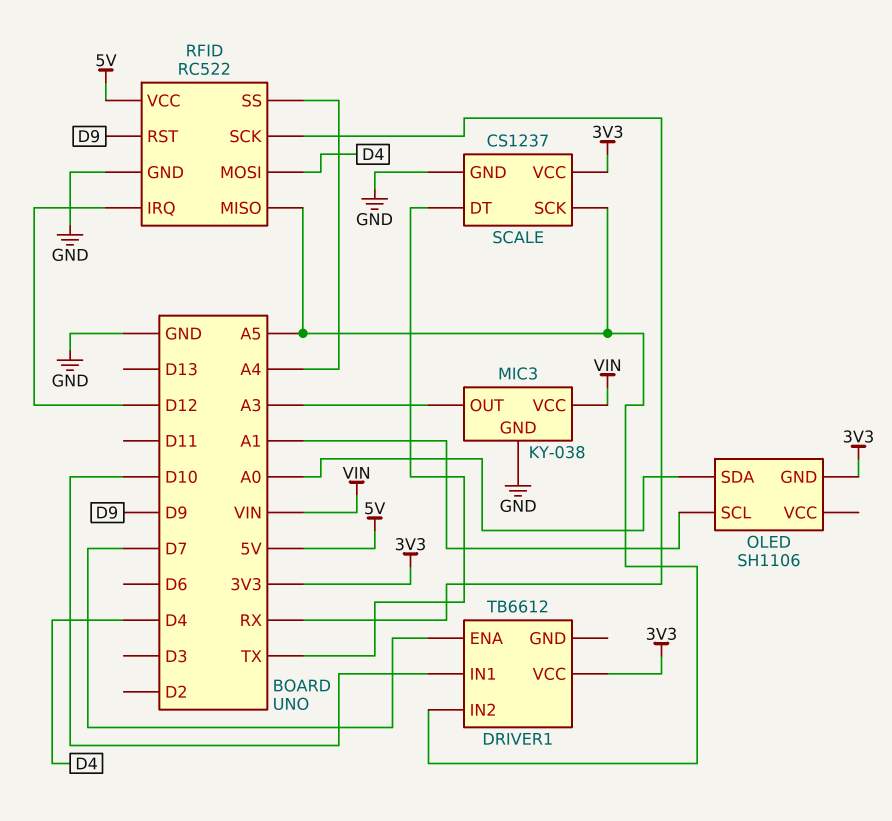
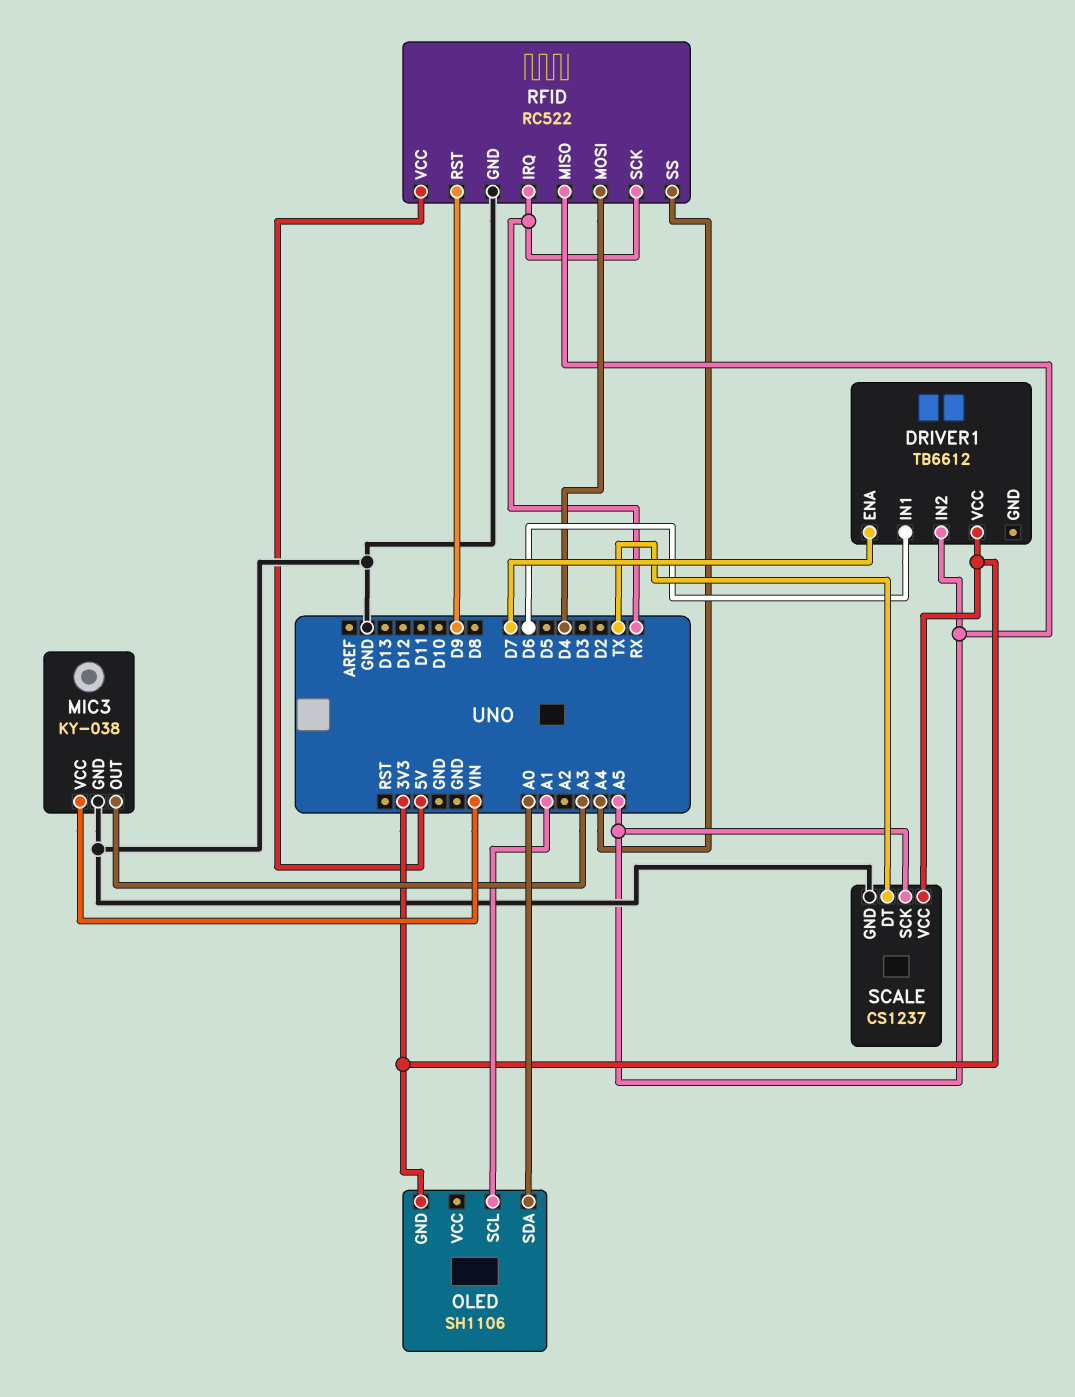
DRIVER1 pin IN1: D10 -> D6
RFID pin IRQ: D12 -> RX

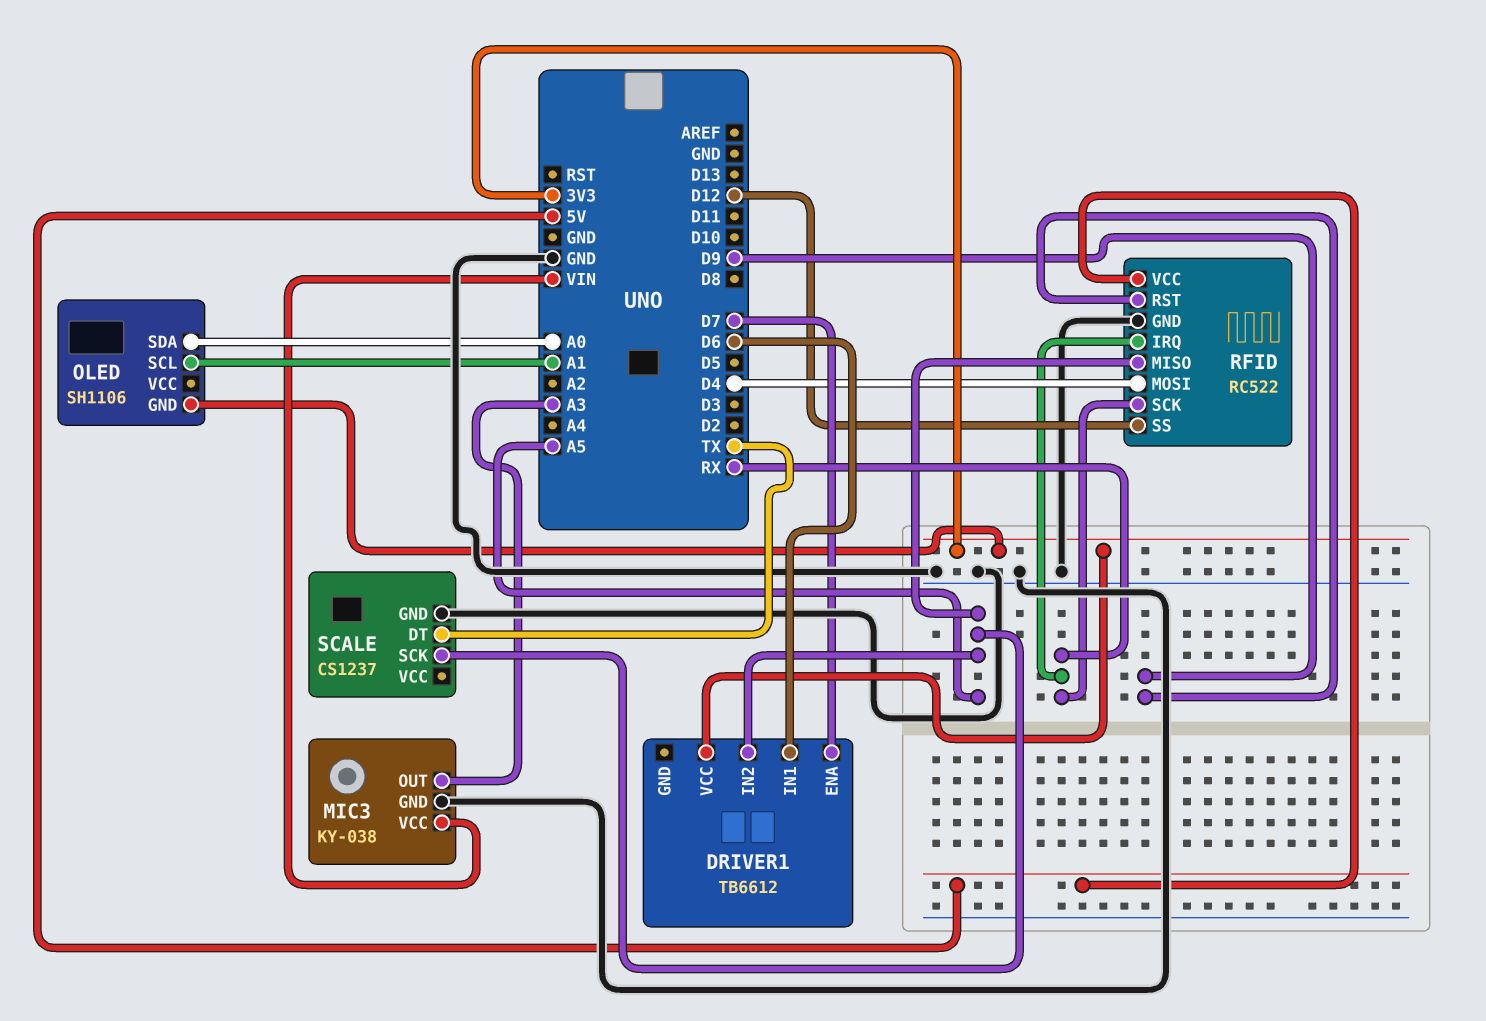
RFID pin SS: A4 -> D12
SCALE pin VCC: 3V3 -> none

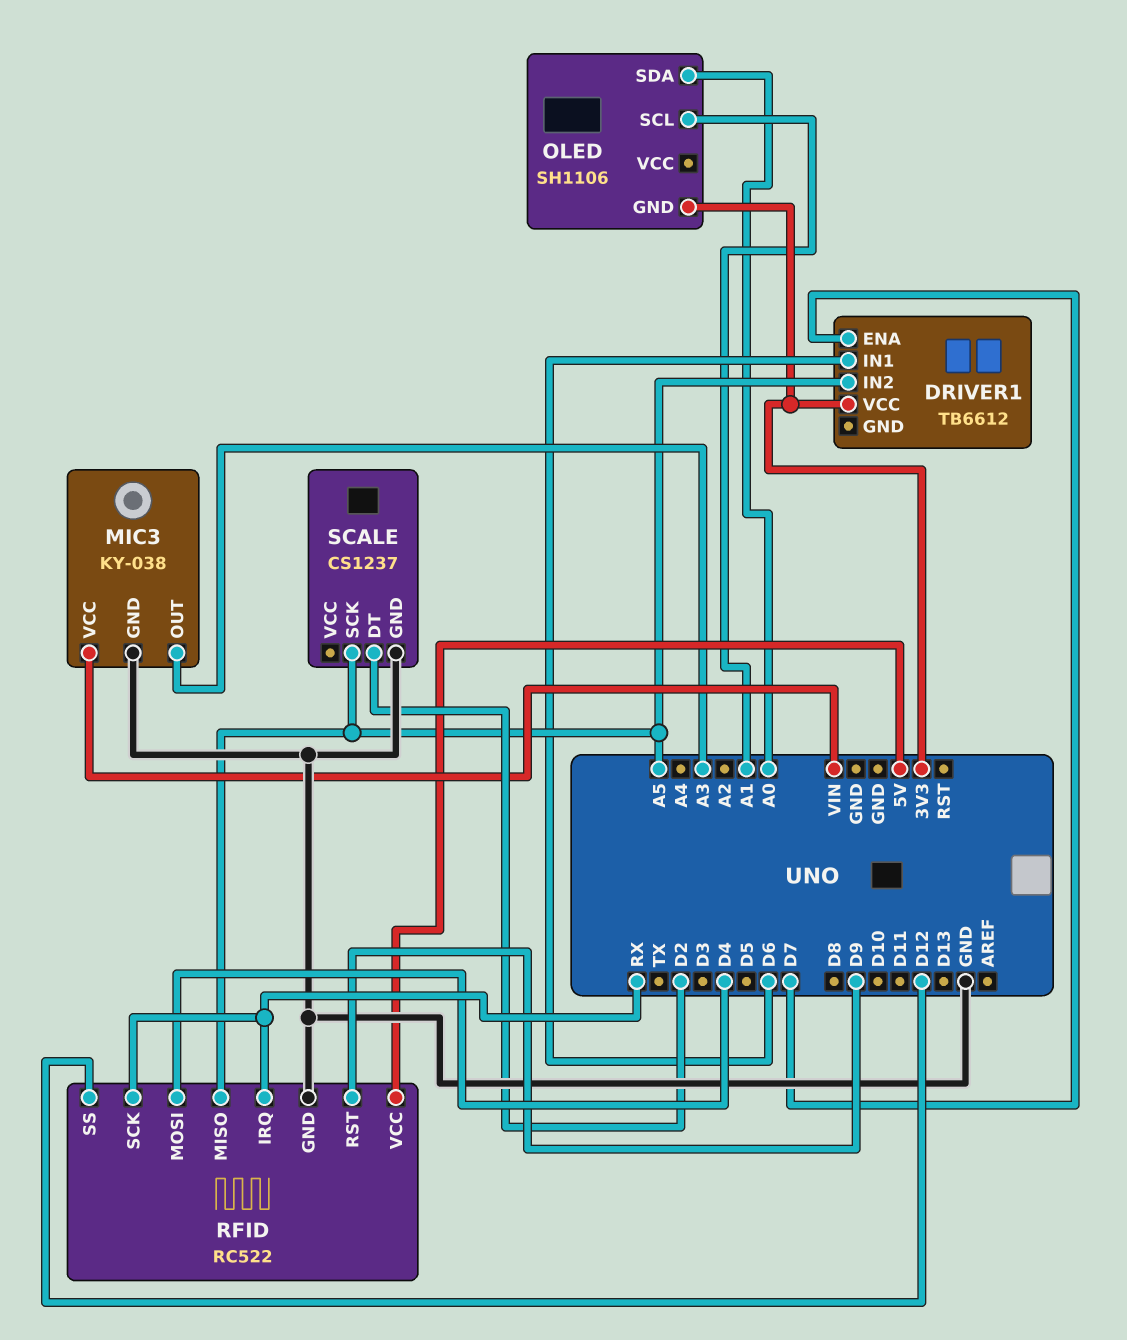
SCALE pin DT: TX -> D2

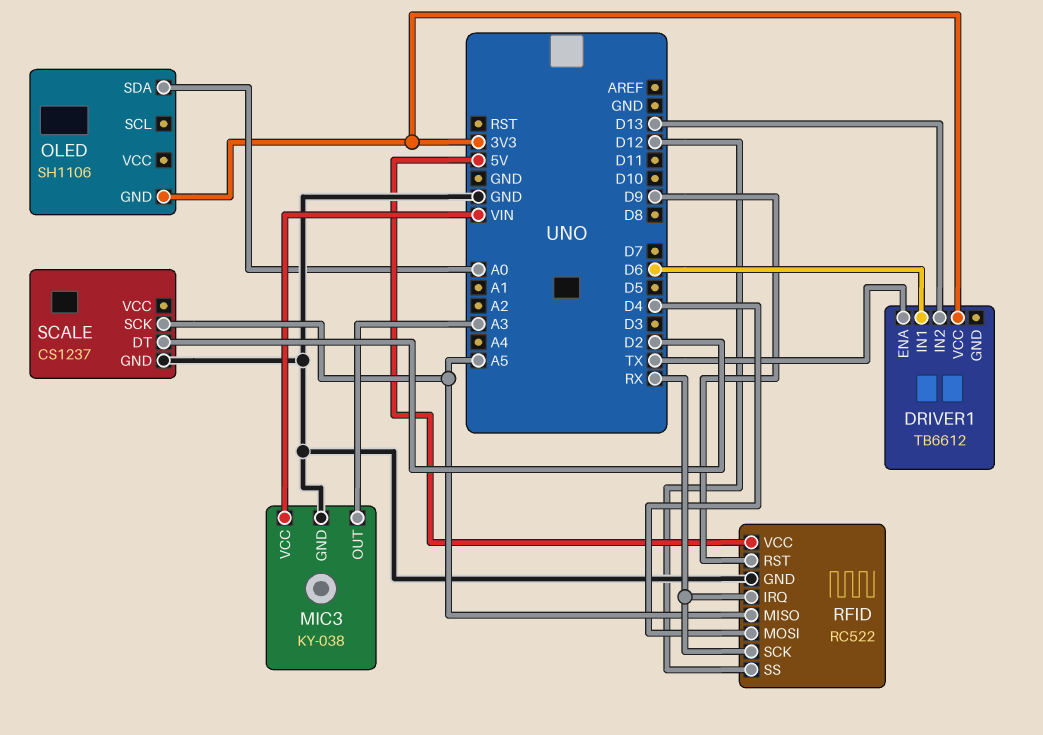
DRIVER1 pin ENA: D7 -> TX
DRIVER1 pin IN2: A5 -> D13
OLED pin SCL: A1 -> none

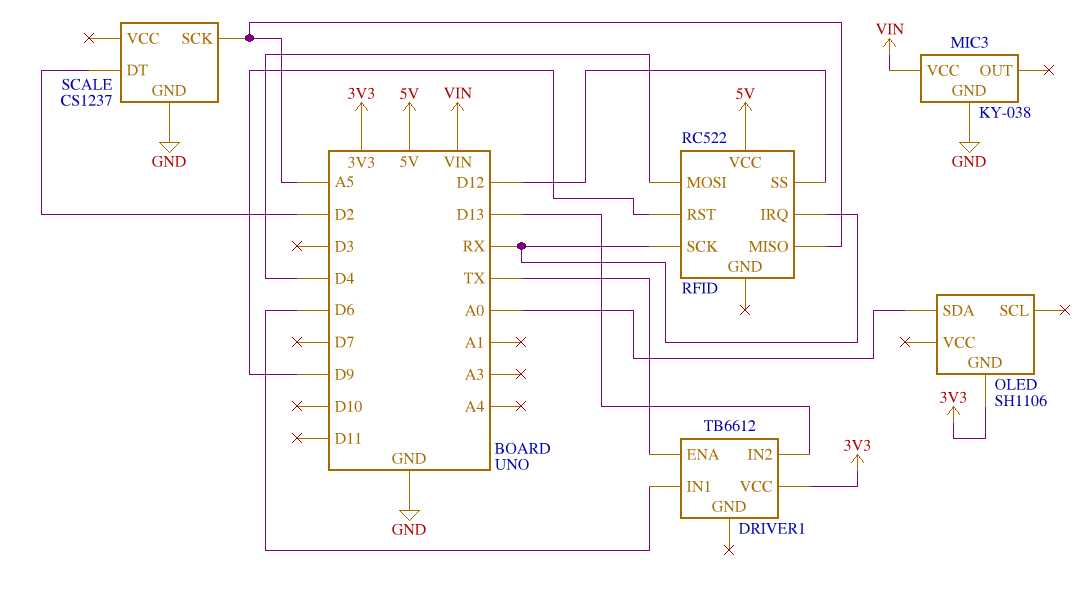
MIC3 pin OUT: A3 -> none
RFID pin GND: GND -> none

